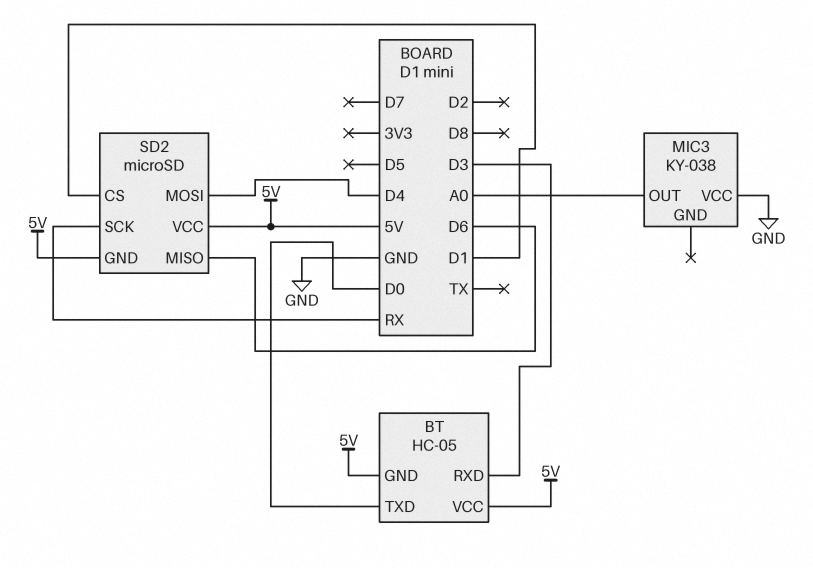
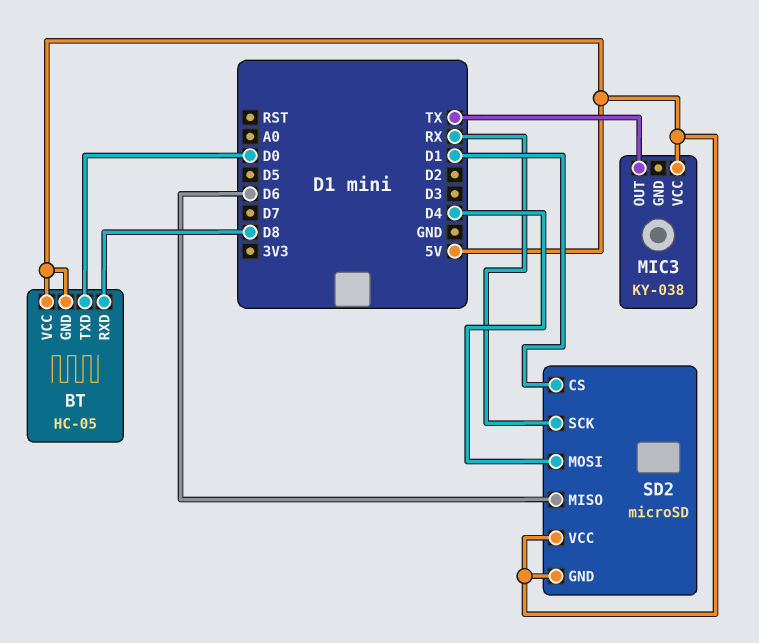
BT pin RXD: D3 -> D8
MIC3 pin OUT: A0 -> TX
MIC3 pin VCC: GND -> 5V

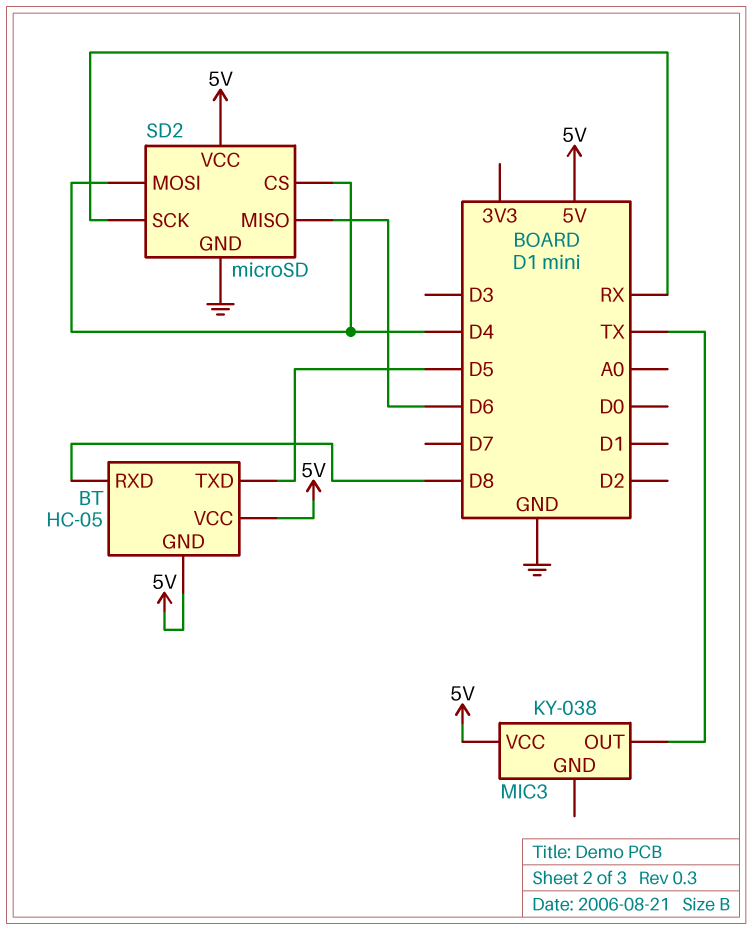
BT pin TXD: D0 -> D5
SD2 pin CS: D1 -> D4
SD2 pin GND: 5V -> GND

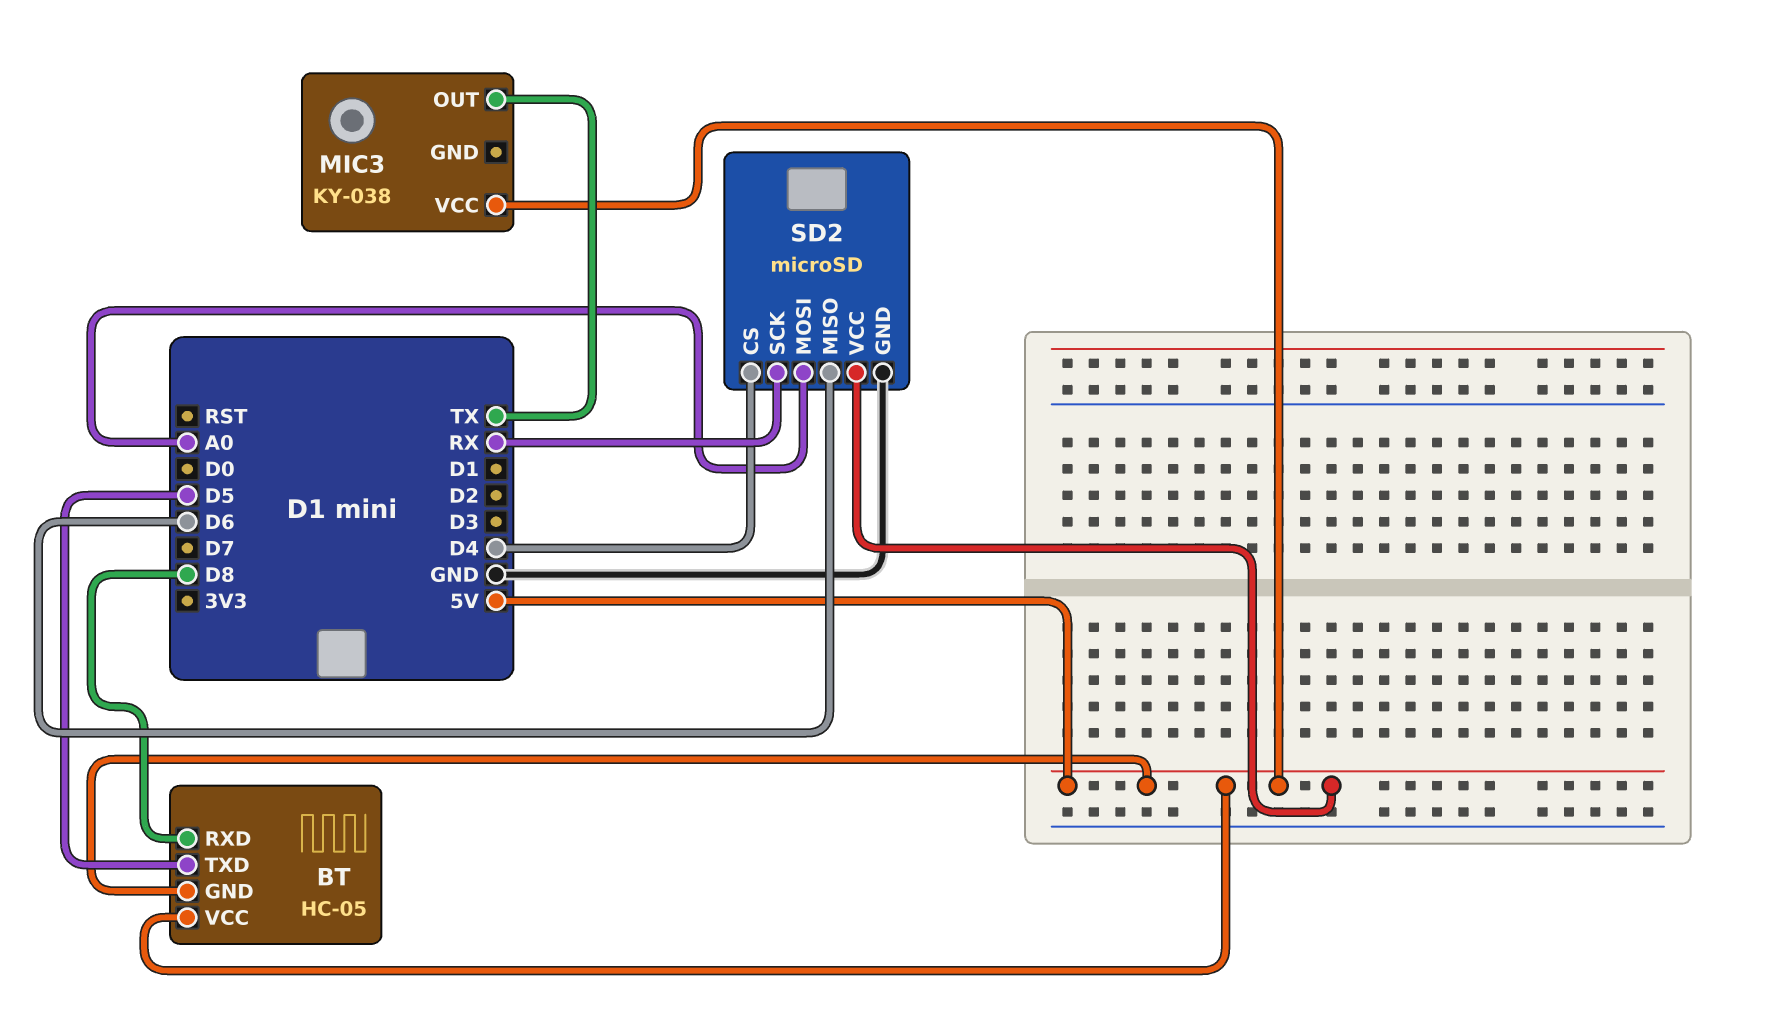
SD2 pin MOSI: D4 -> A0

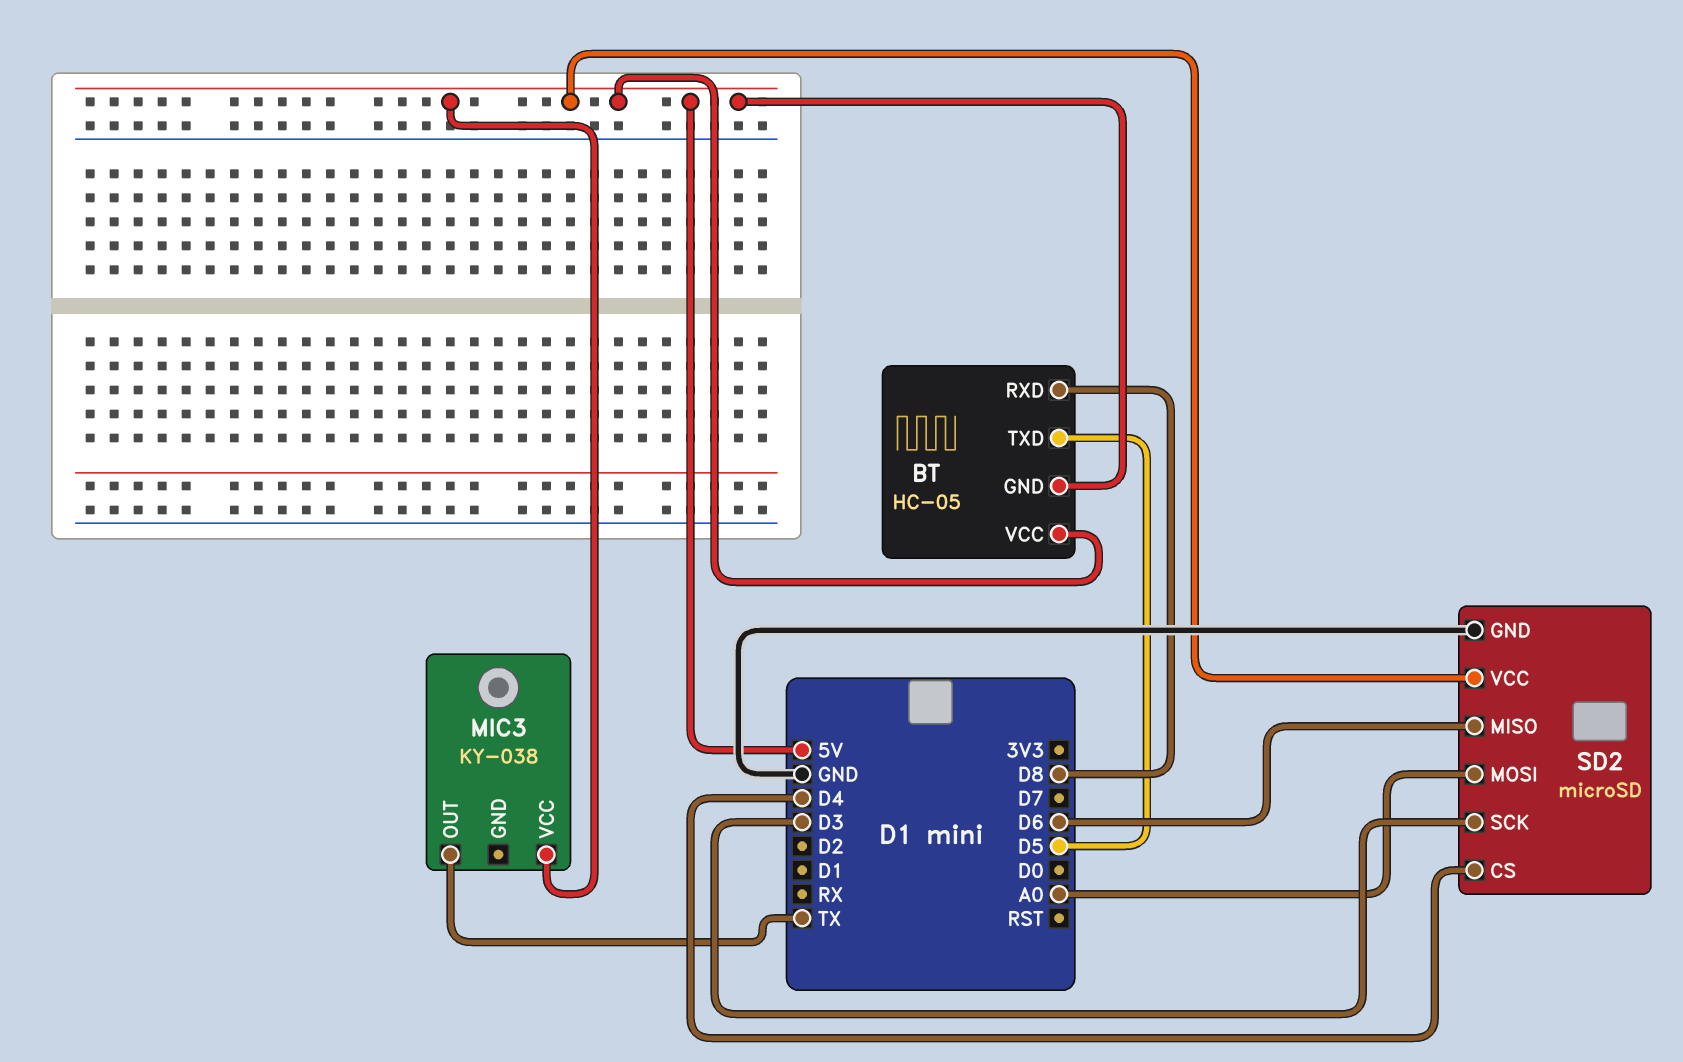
SD2 pin SCK: RX -> D3

